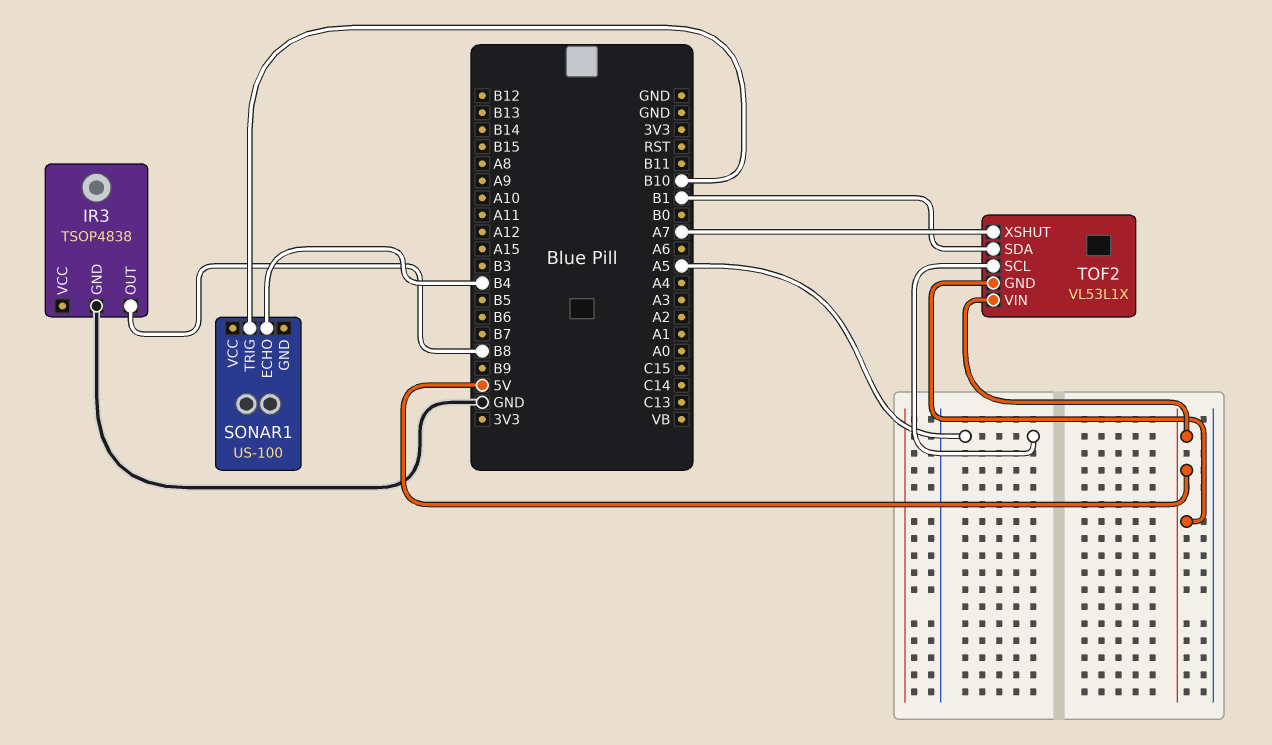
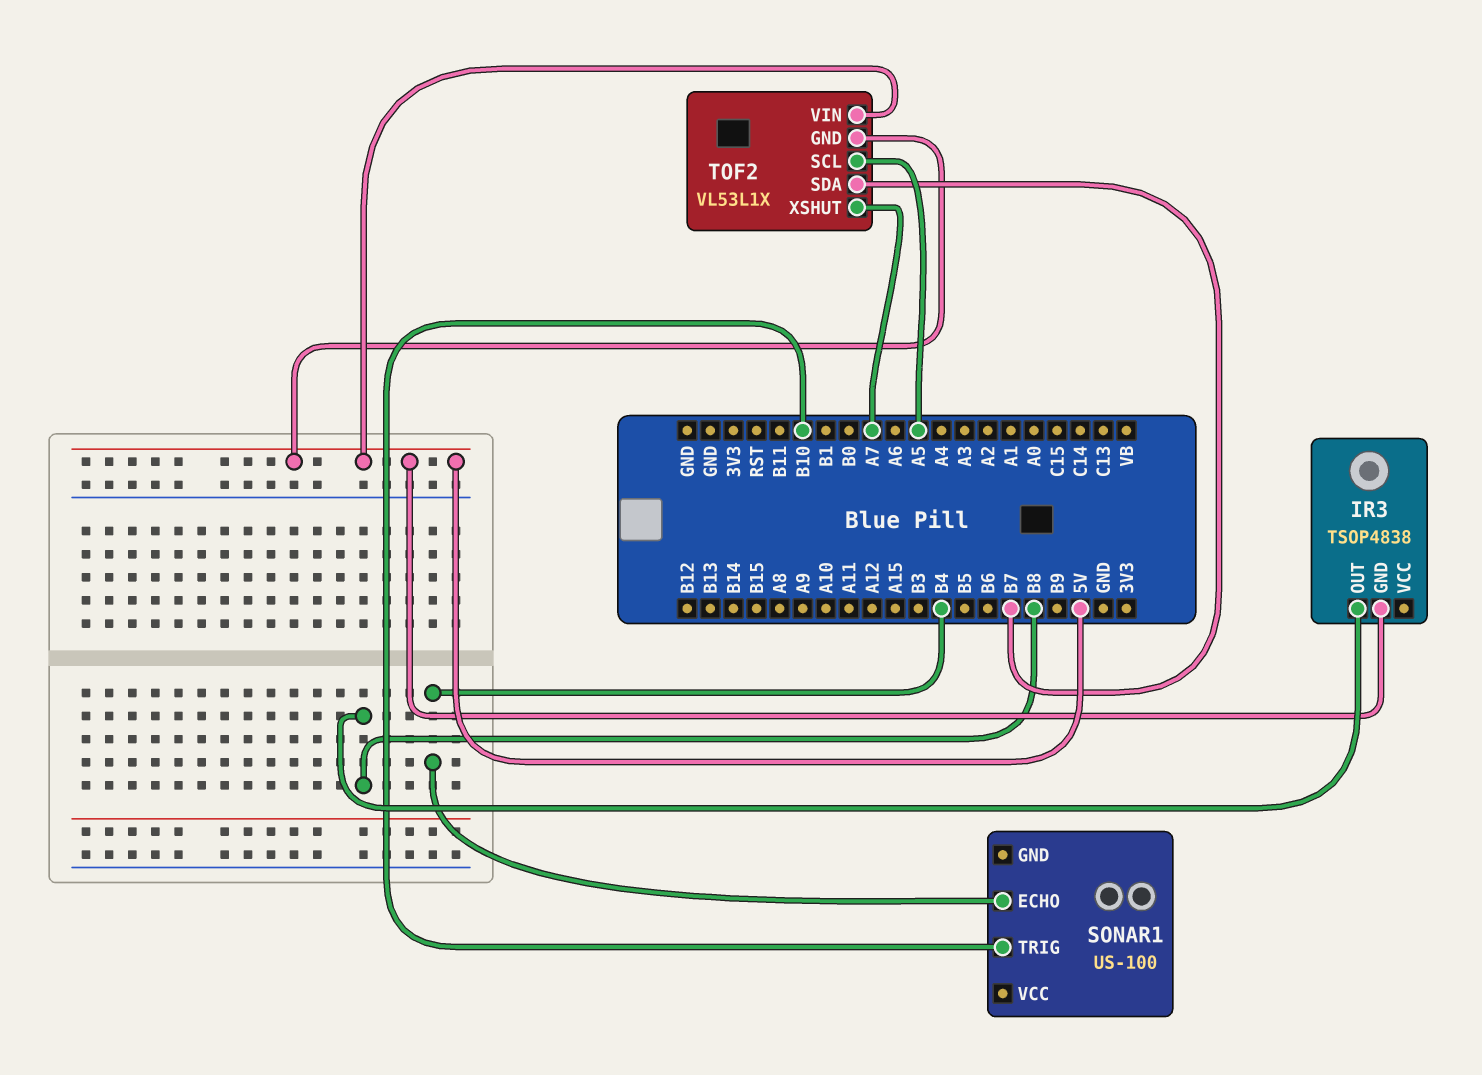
IR3 pin GND: GND -> 5V
TOF2 pin SDA: B1 -> B7

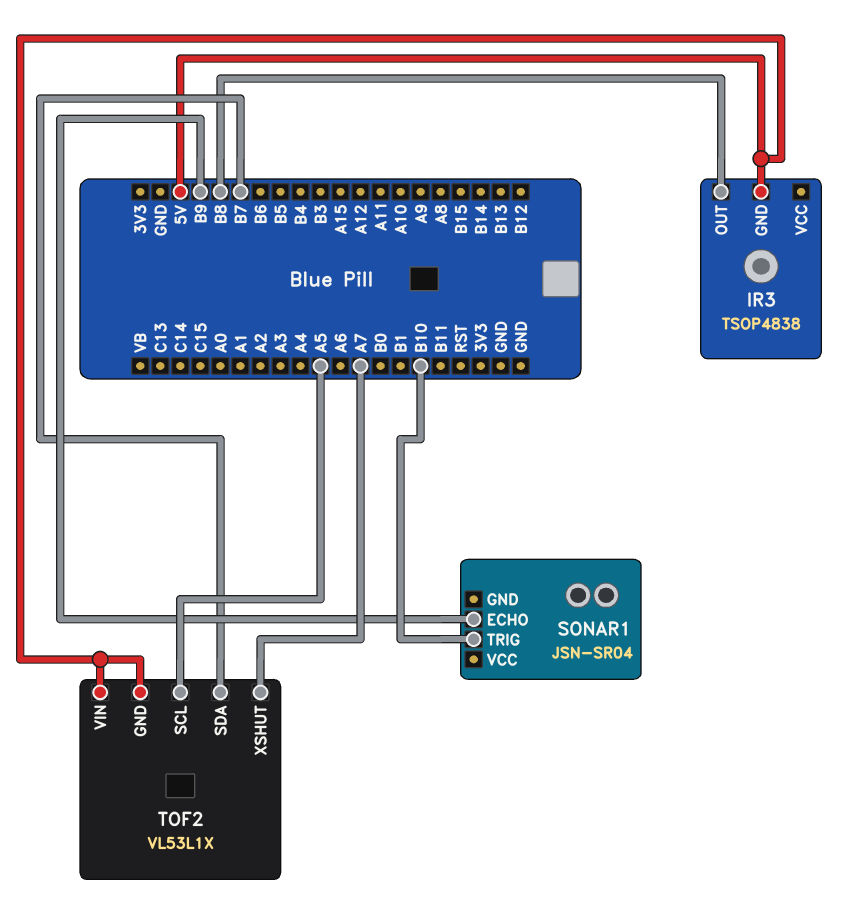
SONAR1: US-100 -> JSN-SR04
SONAR1 pin ECHO: B4 -> B9

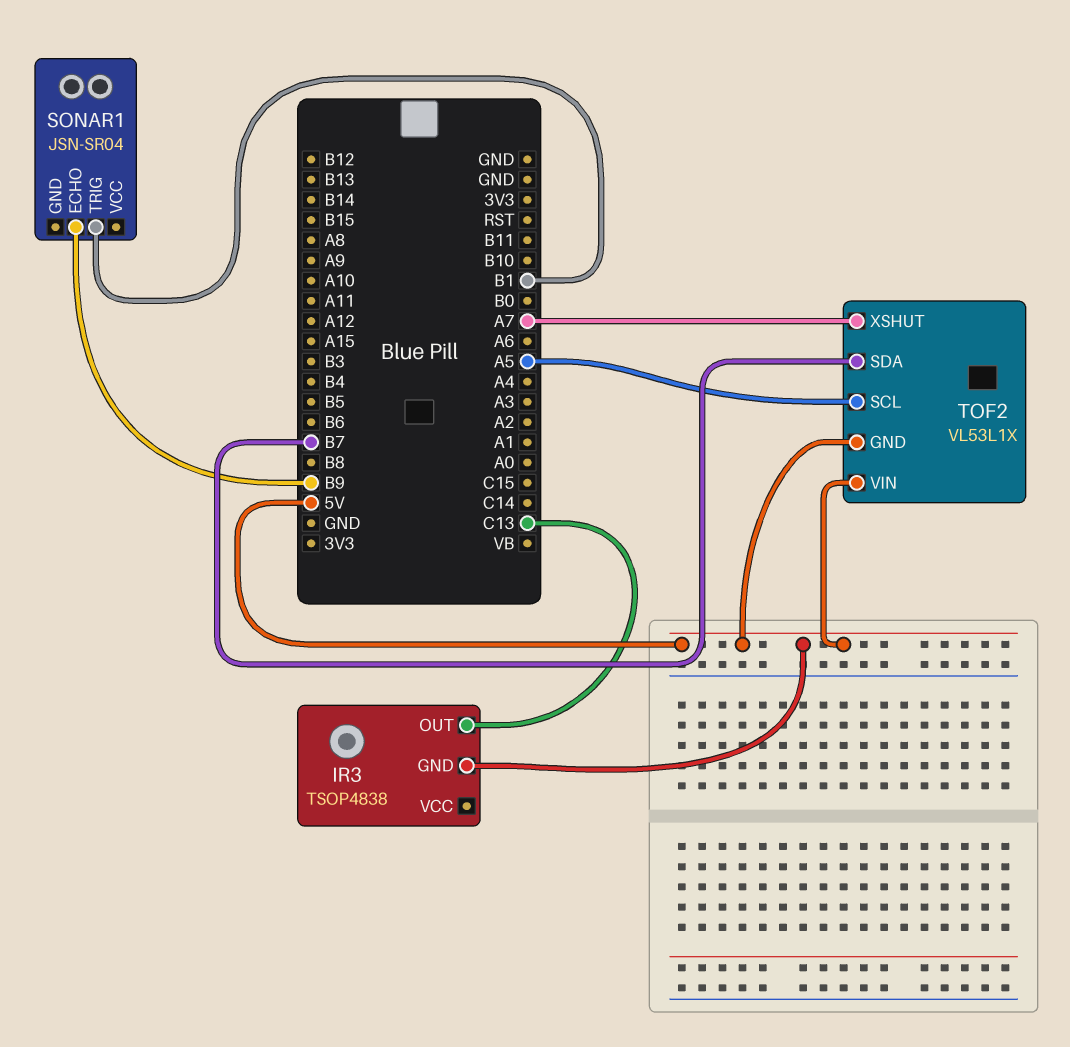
IR3 pin OUT: B8 -> C13
SONAR1 pin TRIG: B10 -> B1

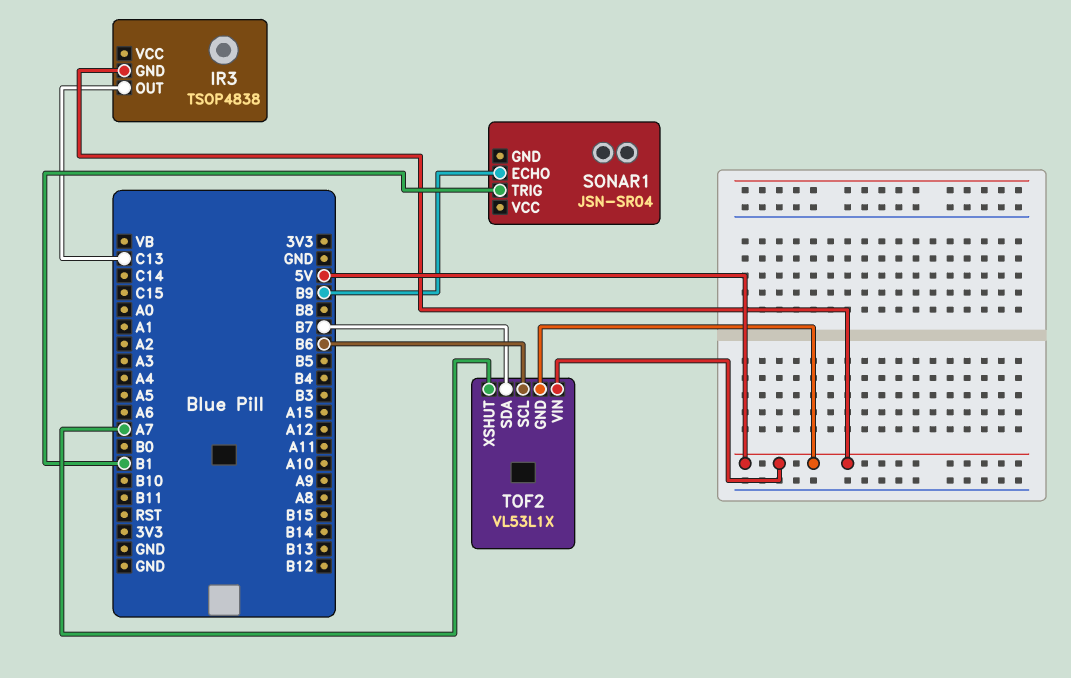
TOF2 pin SCL: A5 -> B6

